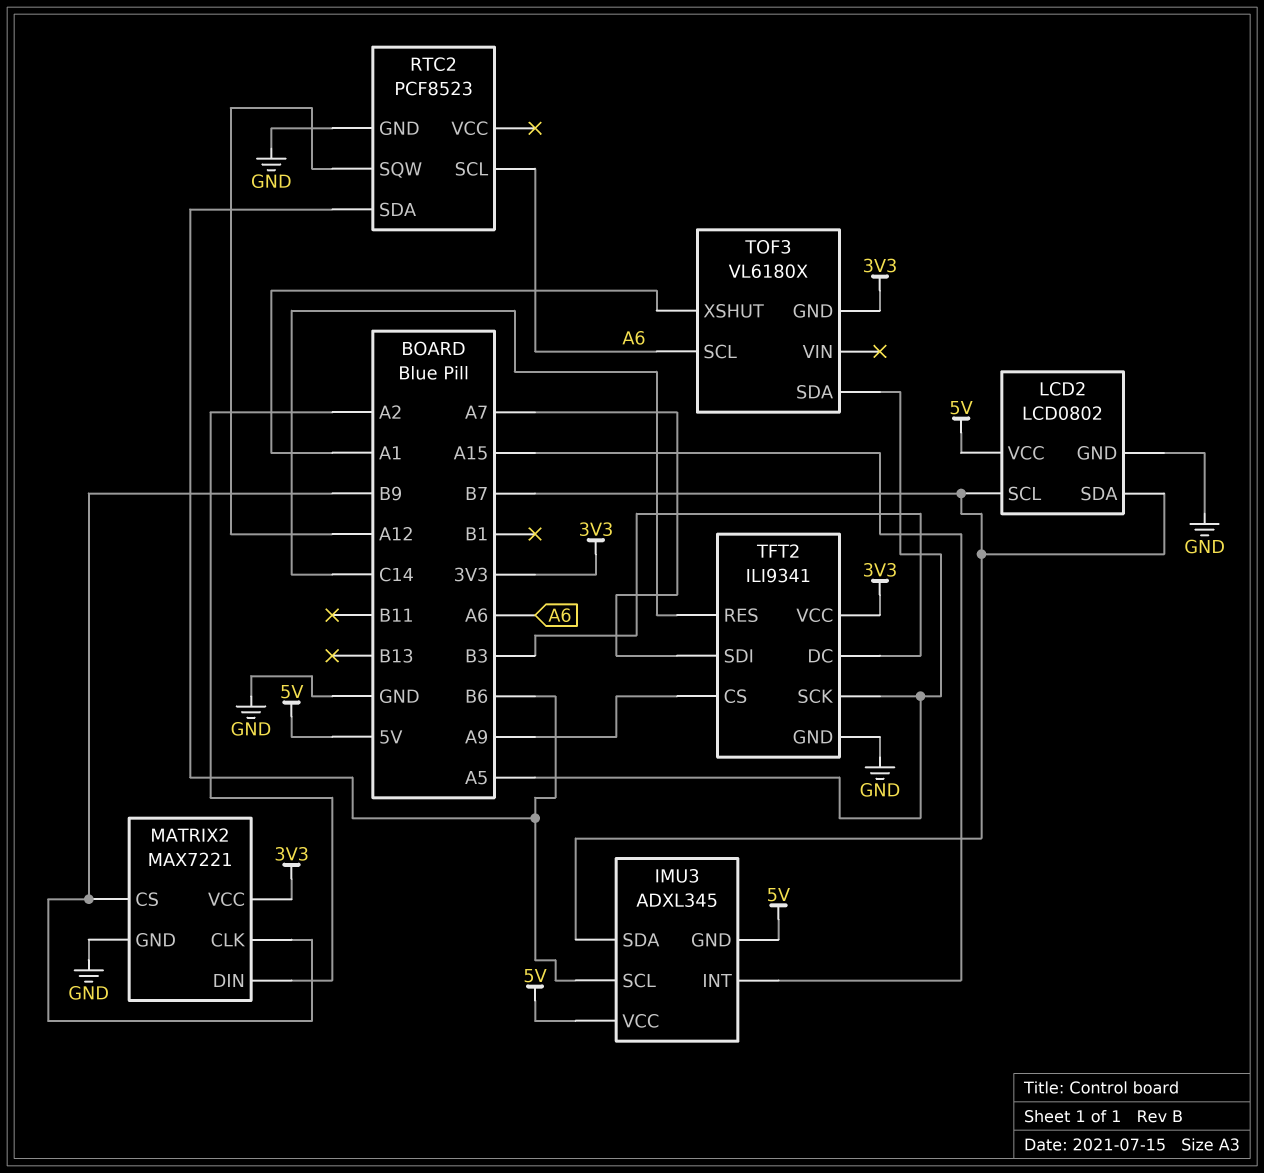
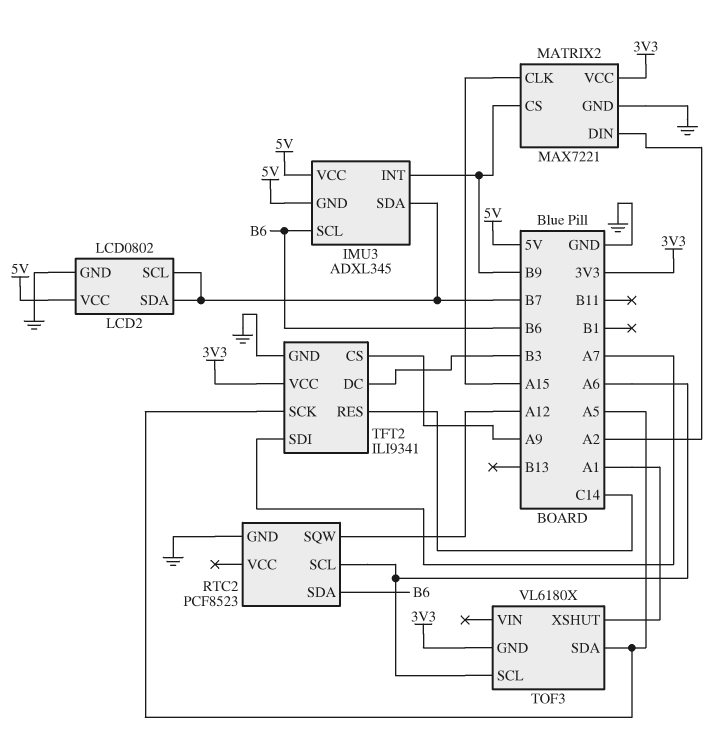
IMU3 pin INT: A15 -> B9
MATRIX2 pin CLK: B9 -> A15

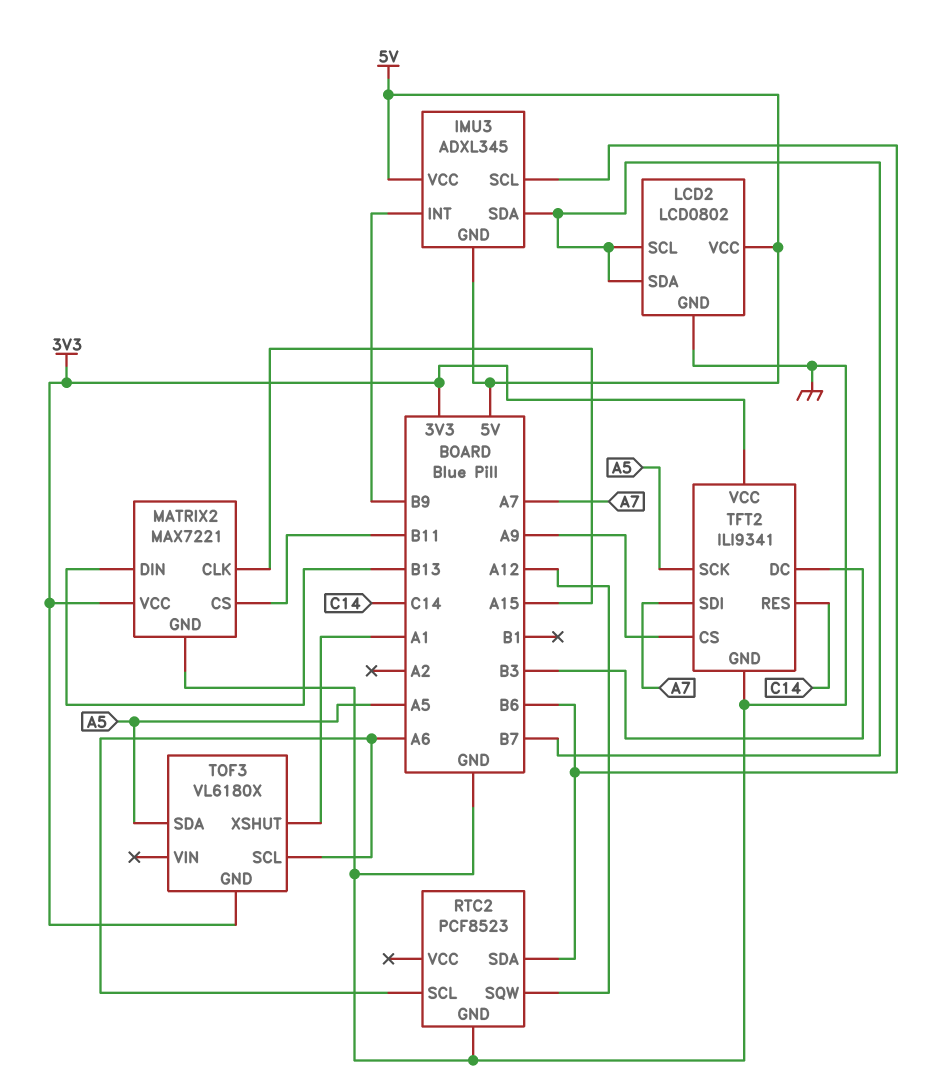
MATRIX2 pin CS: B9 -> B11
MATRIX2 pin DIN: A2 -> B13

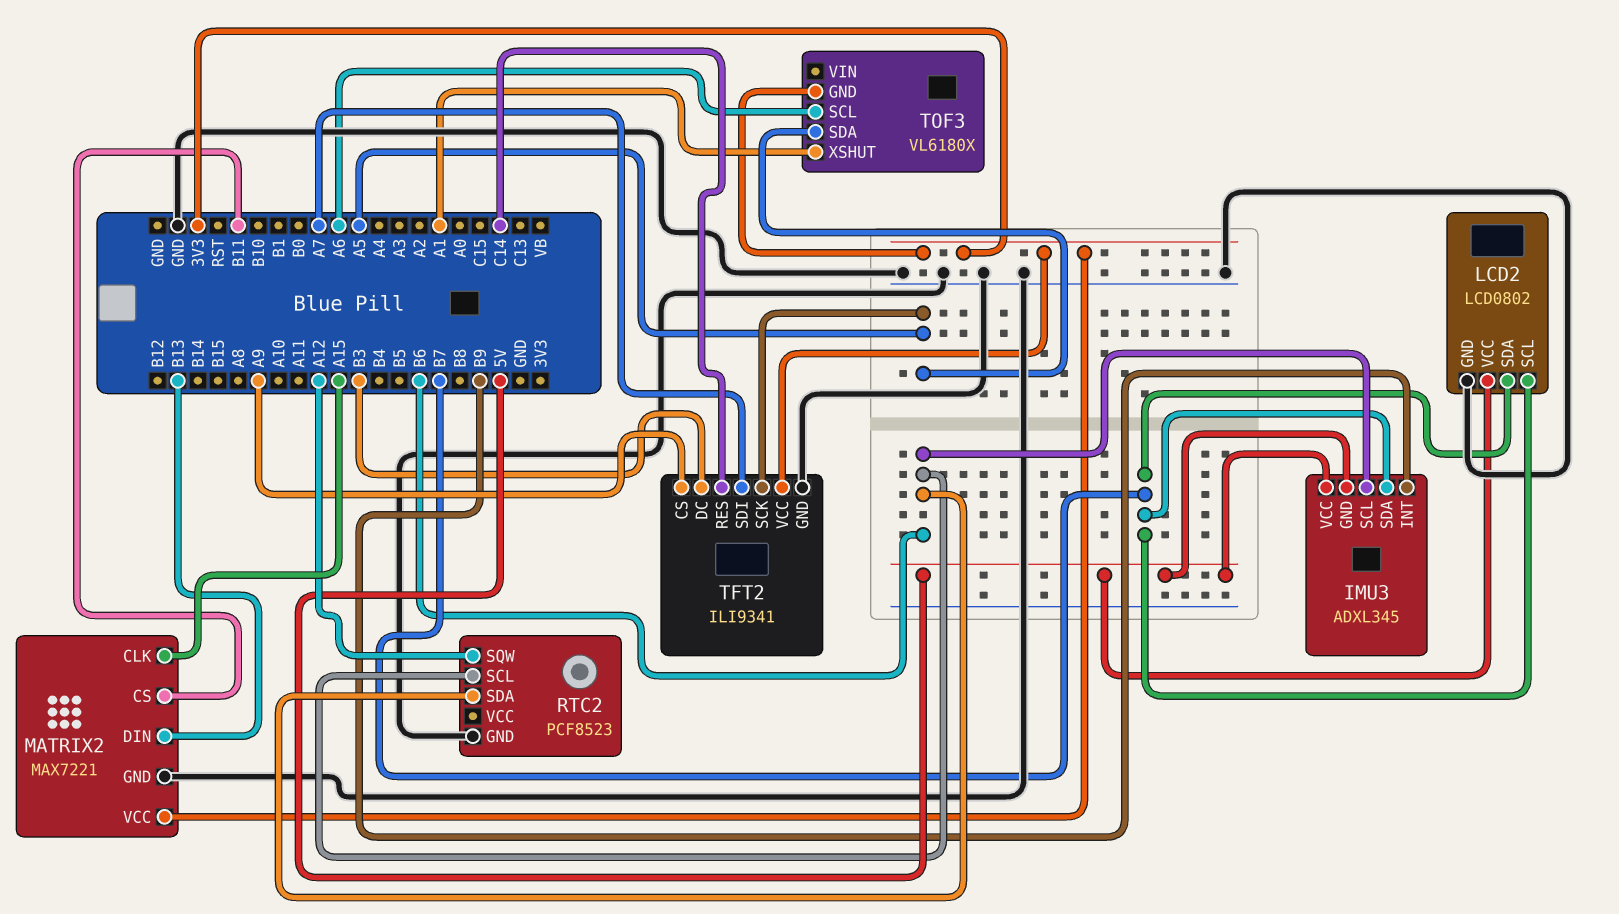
RTC2 pin SCL: A6 -> B6

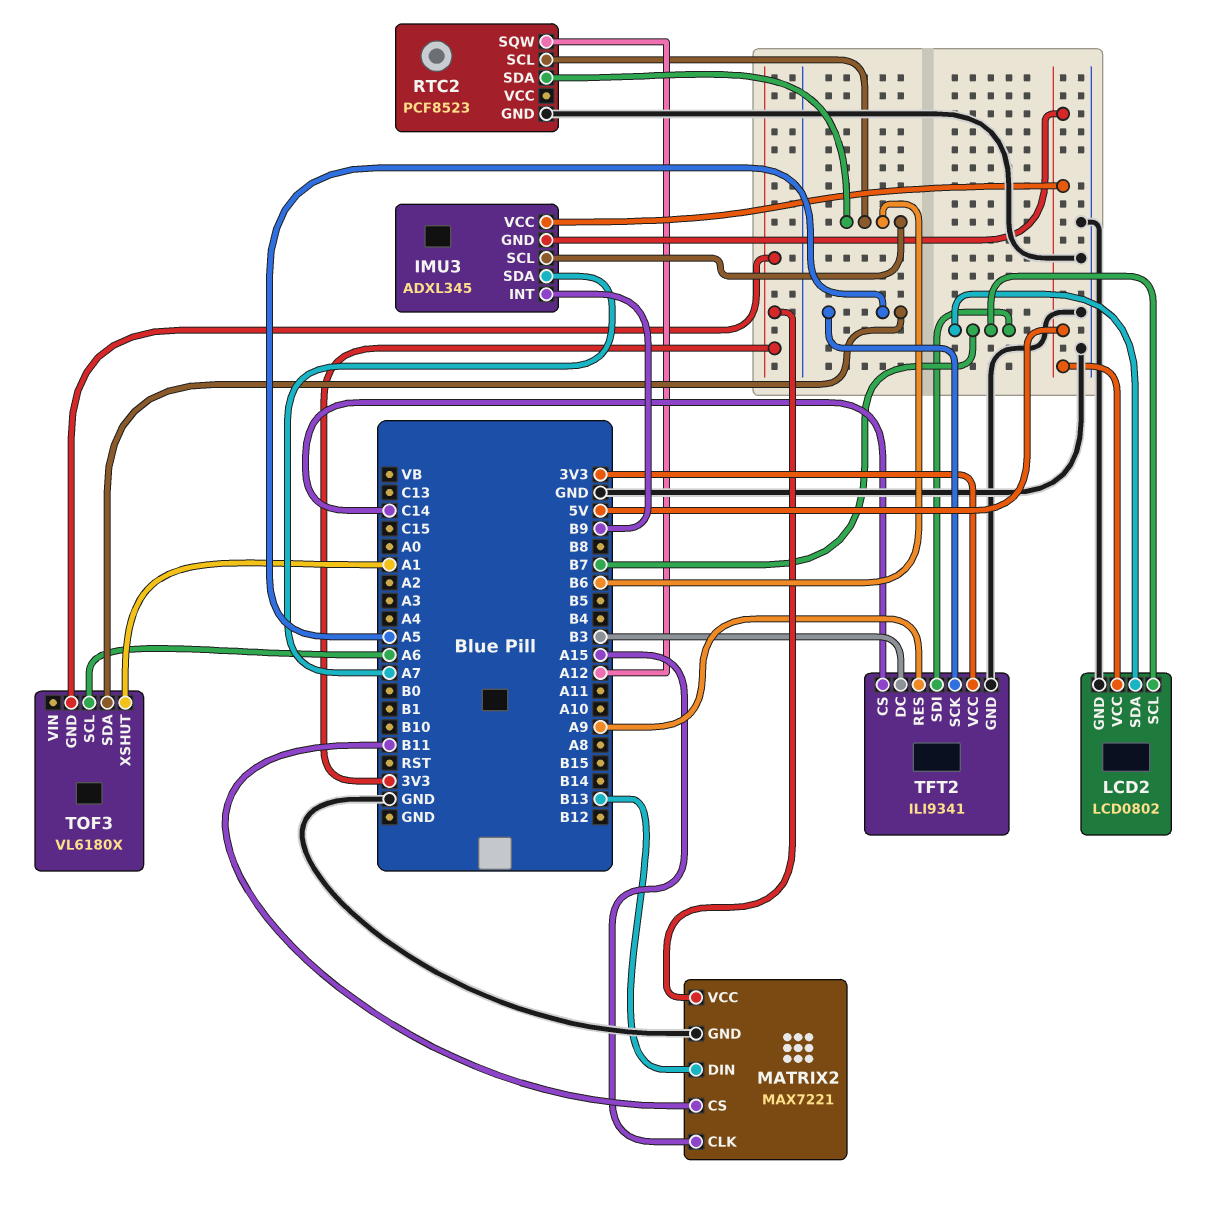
IMU3 pin SDA: B7 -> A7
TFT2 pin CS: A9 -> C14
TFT2 pin RES: C14 -> A9
TFT2 pin SDI: A7 -> B7

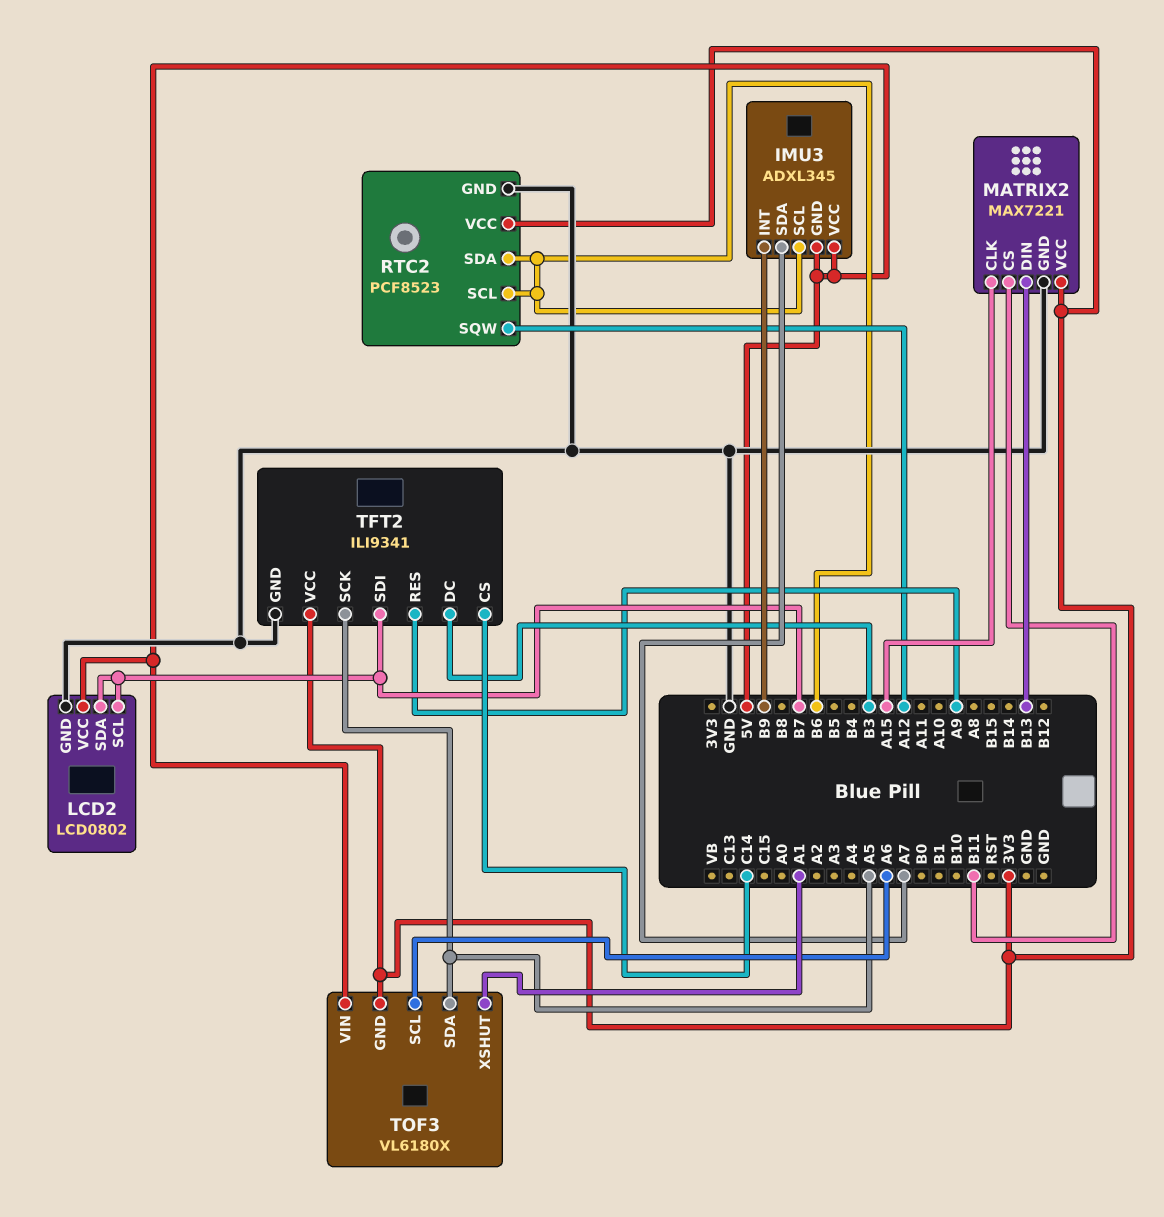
RTC2 pin VCC: none -> 3V3
TOF3 pin VIN: none -> 5V

